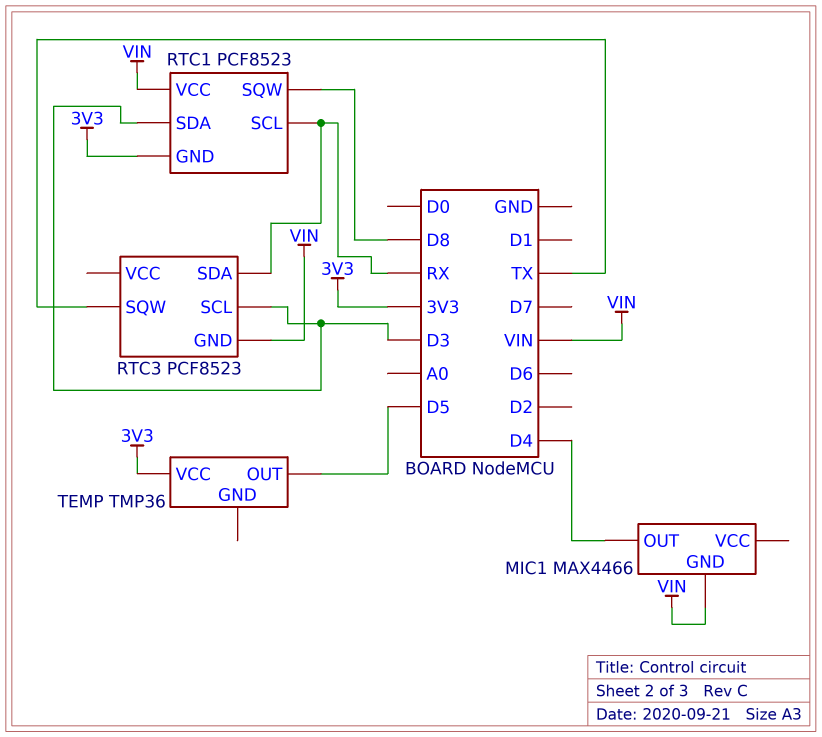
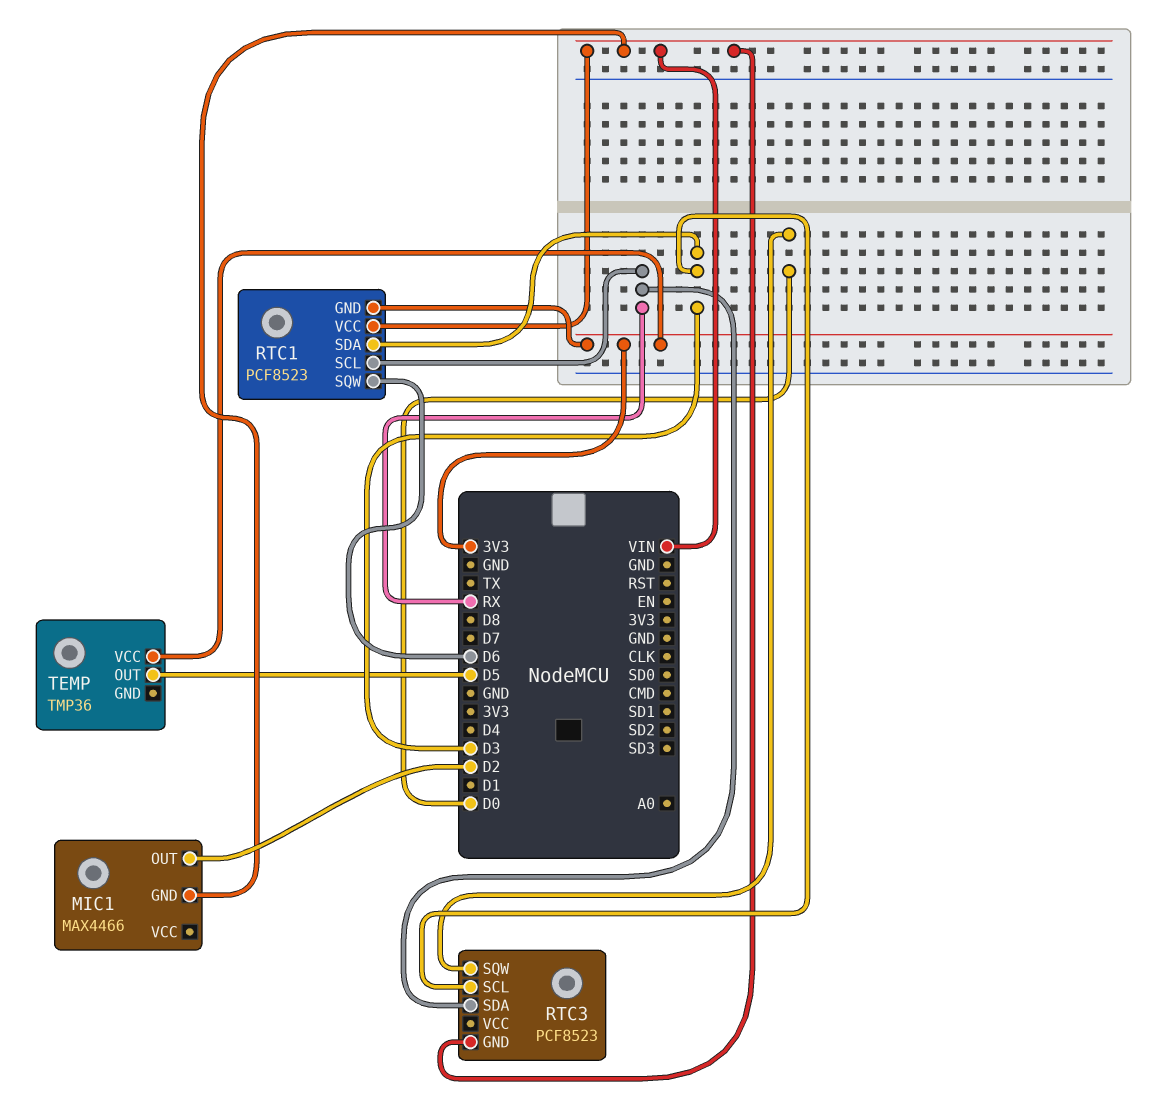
MIC1 pin OUT: D4 -> D2
RTC1 pin SQW: D8 -> D6
RTC3 pin SQW: TX -> D0

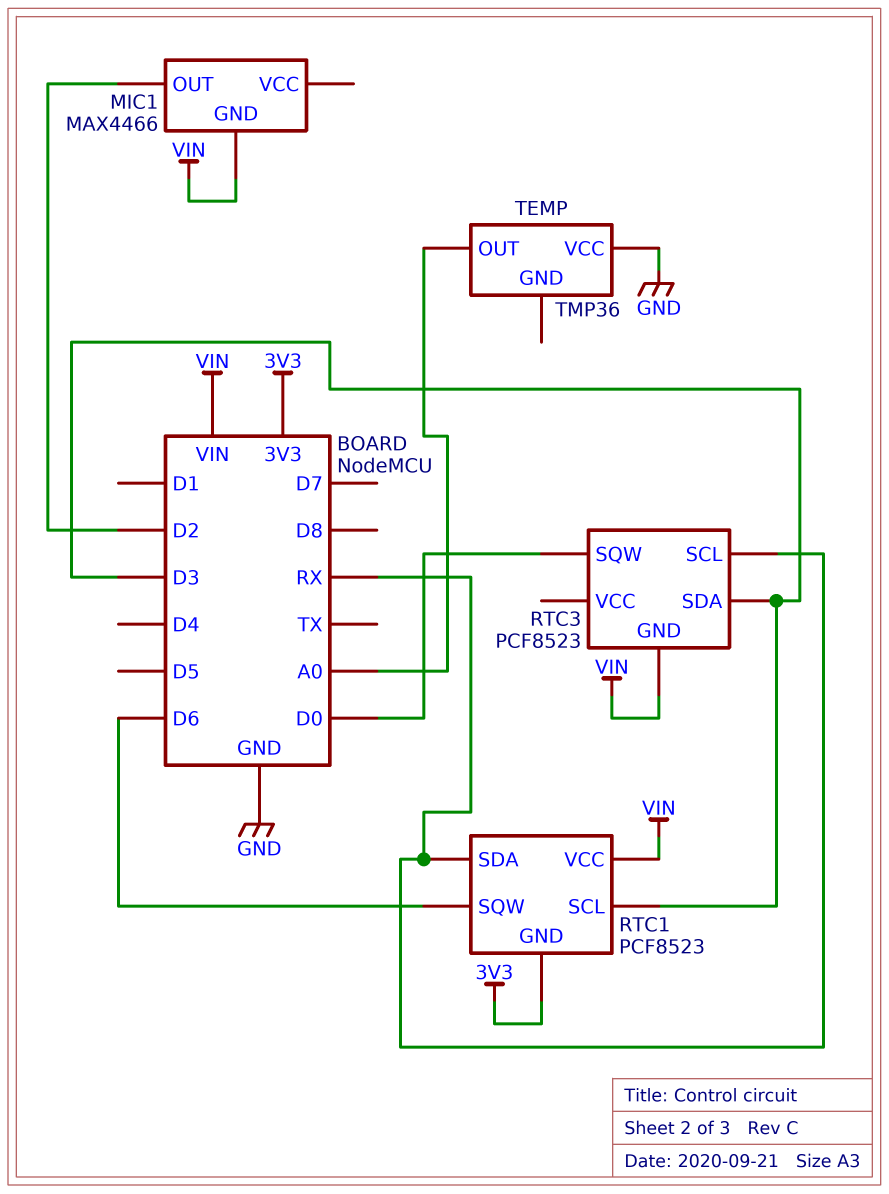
RTC1 pin SCL: RX -> D3
RTC1 pin SDA: D3 -> RX
RTC3 pin SCL: D3 -> RX
RTC3 pin SDA: RX -> D3
TEMP pin OUT: D5 -> A0
TEMP pin VCC: 3V3 -> GND

